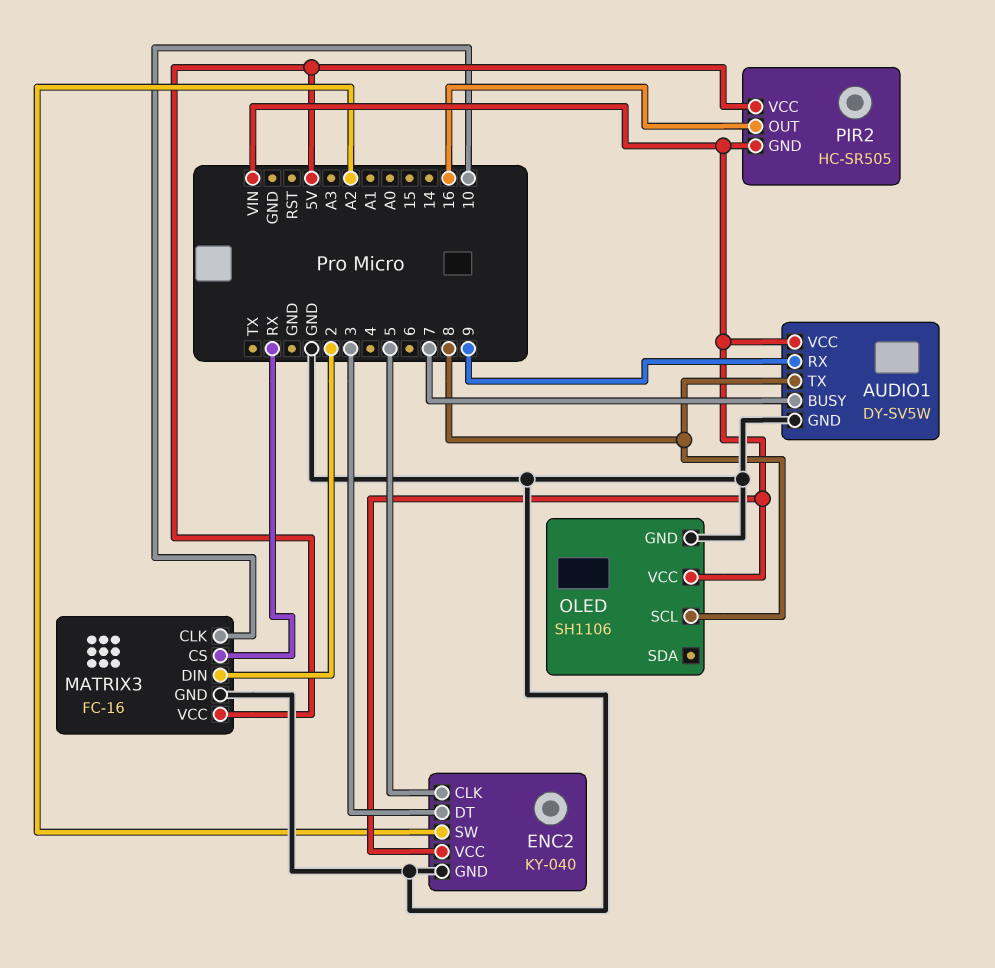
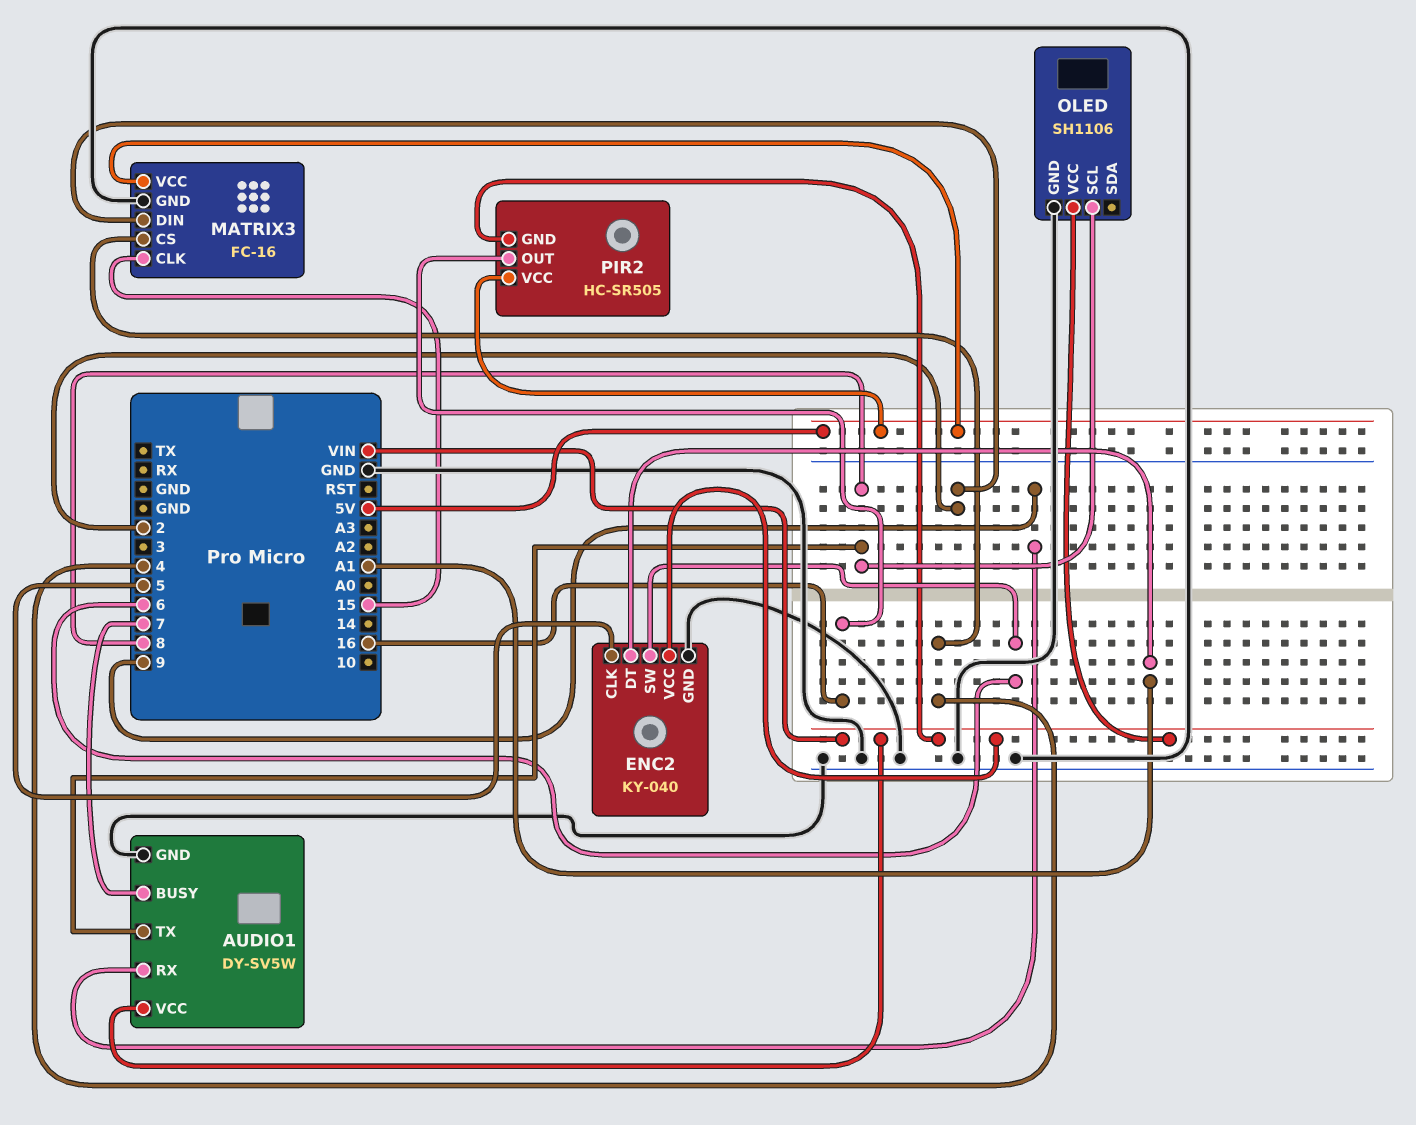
ENC2 pin DT: 3 -> A1
ENC2 pin SW: A2 -> 6
MATRIX3 pin CLK: 10 -> 15
MATRIX3 pin CS: RX -> 4

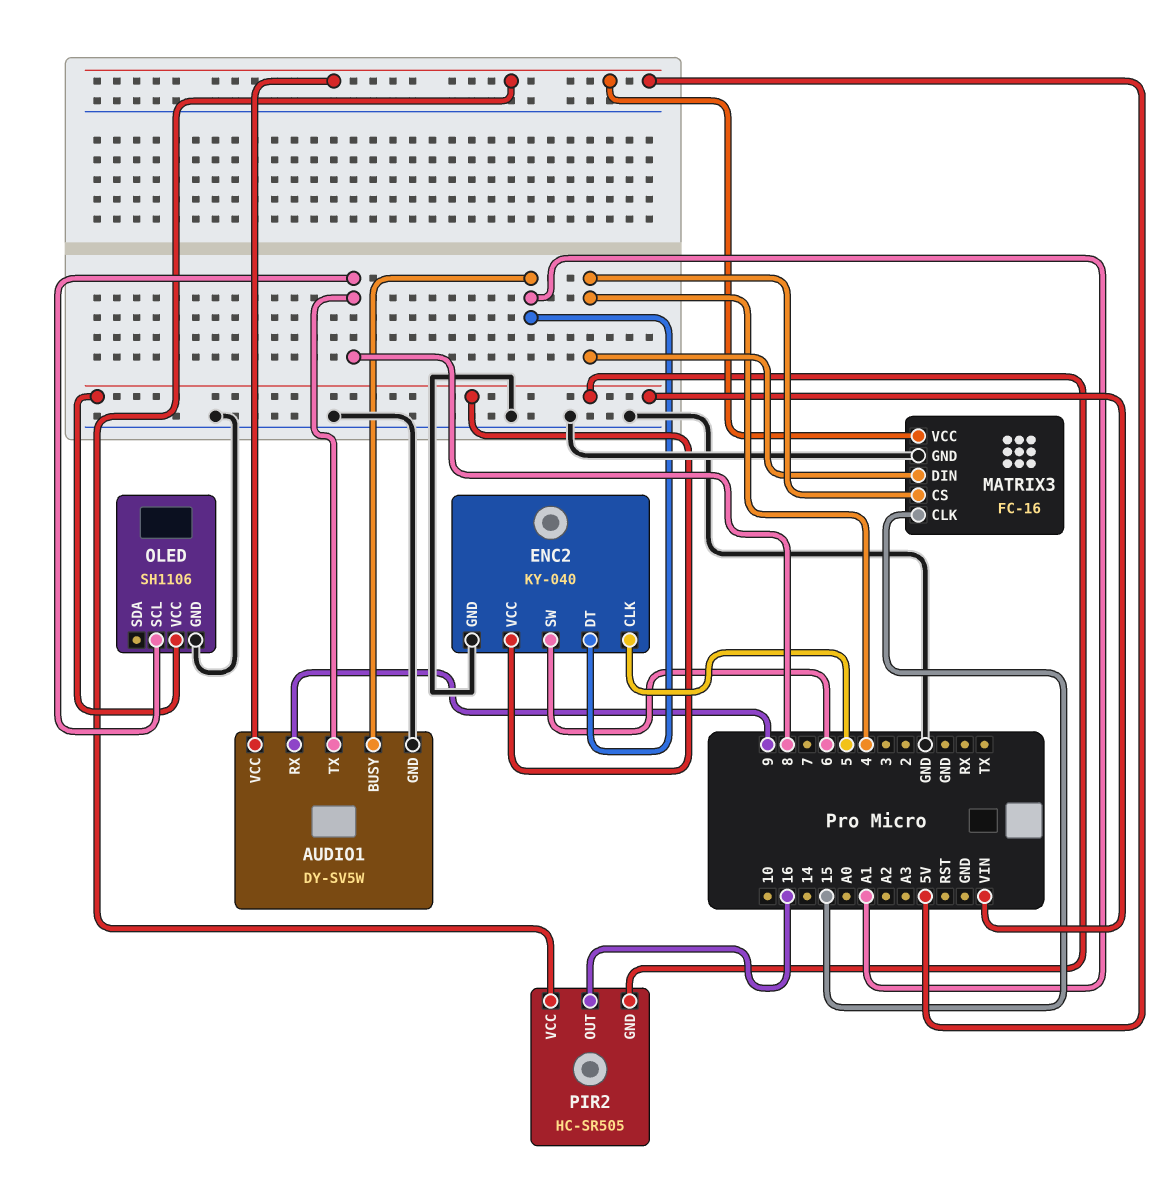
AUDIO1 pin BUSY: 7 -> A1
AUDIO1 pin VCC: VIN -> 5V
MATRIX3 pin DIN: 2 -> 4

